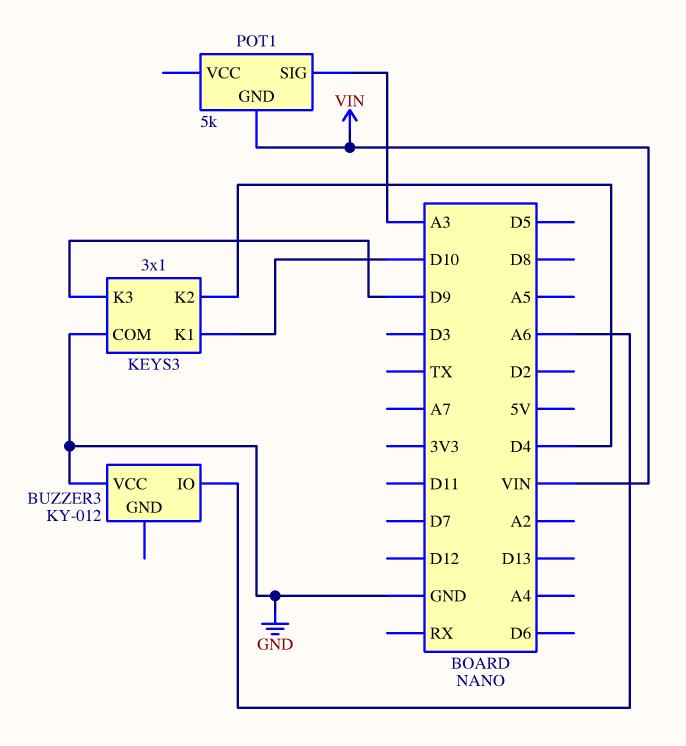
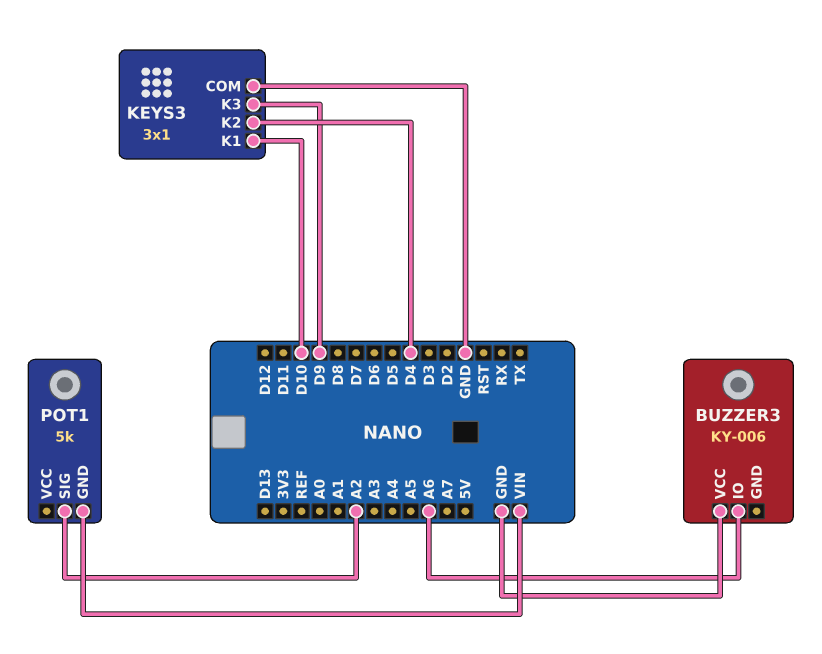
BUZZER3: KY-012 -> KY-006
POT1 pin SIG: A3 -> A2

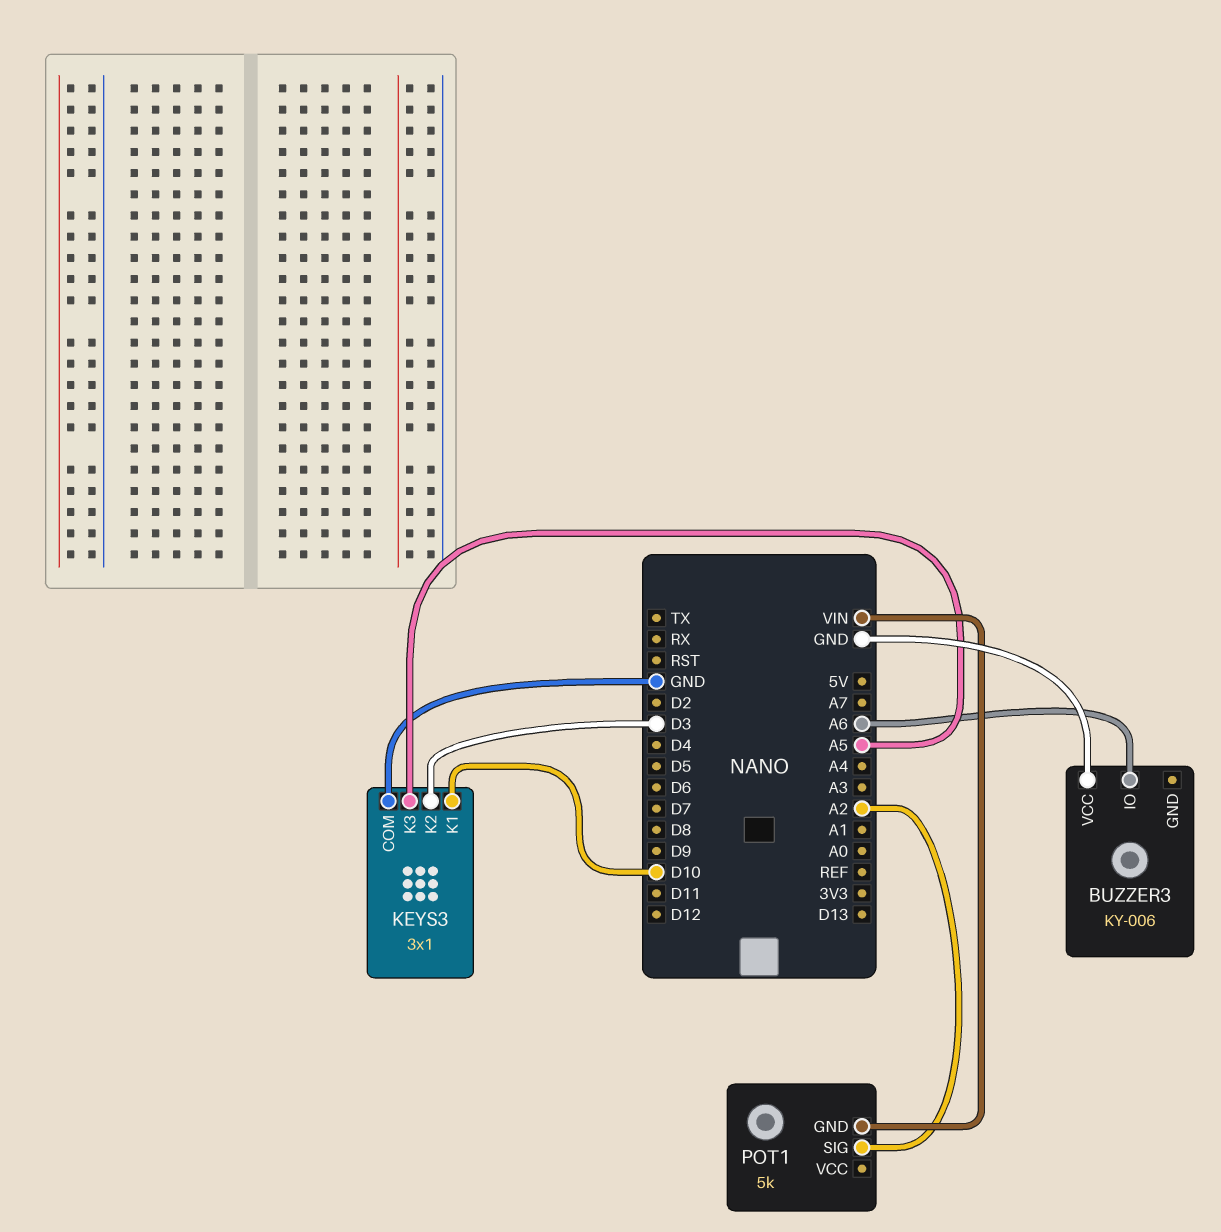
KEYS3 pin K2: D4 -> D3
KEYS3 pin K3: D9 -> A5

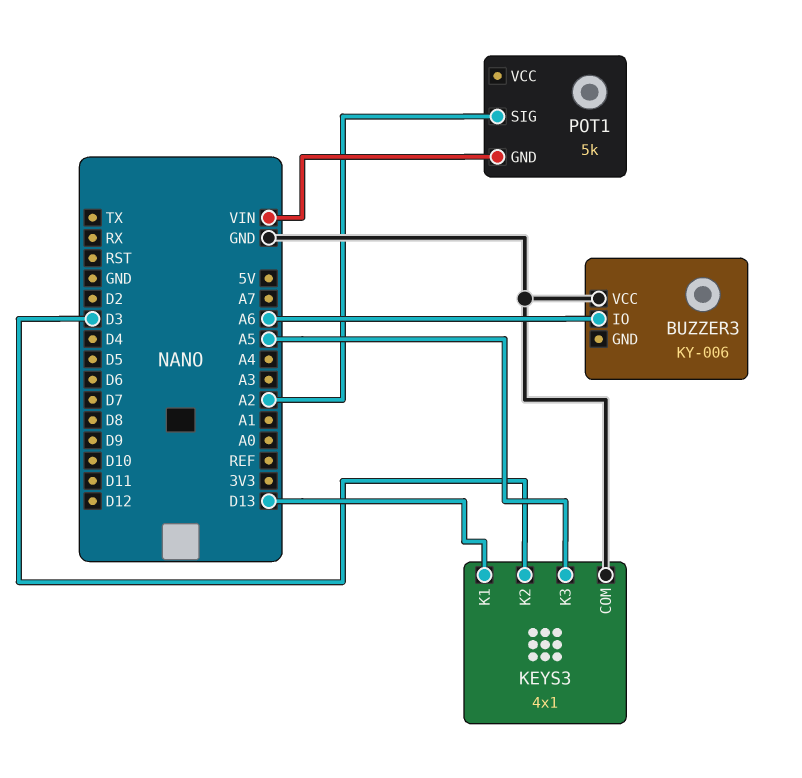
KEYS3: 3x1 -> 4x1
KEYS3 pin K1: D10 -> D13

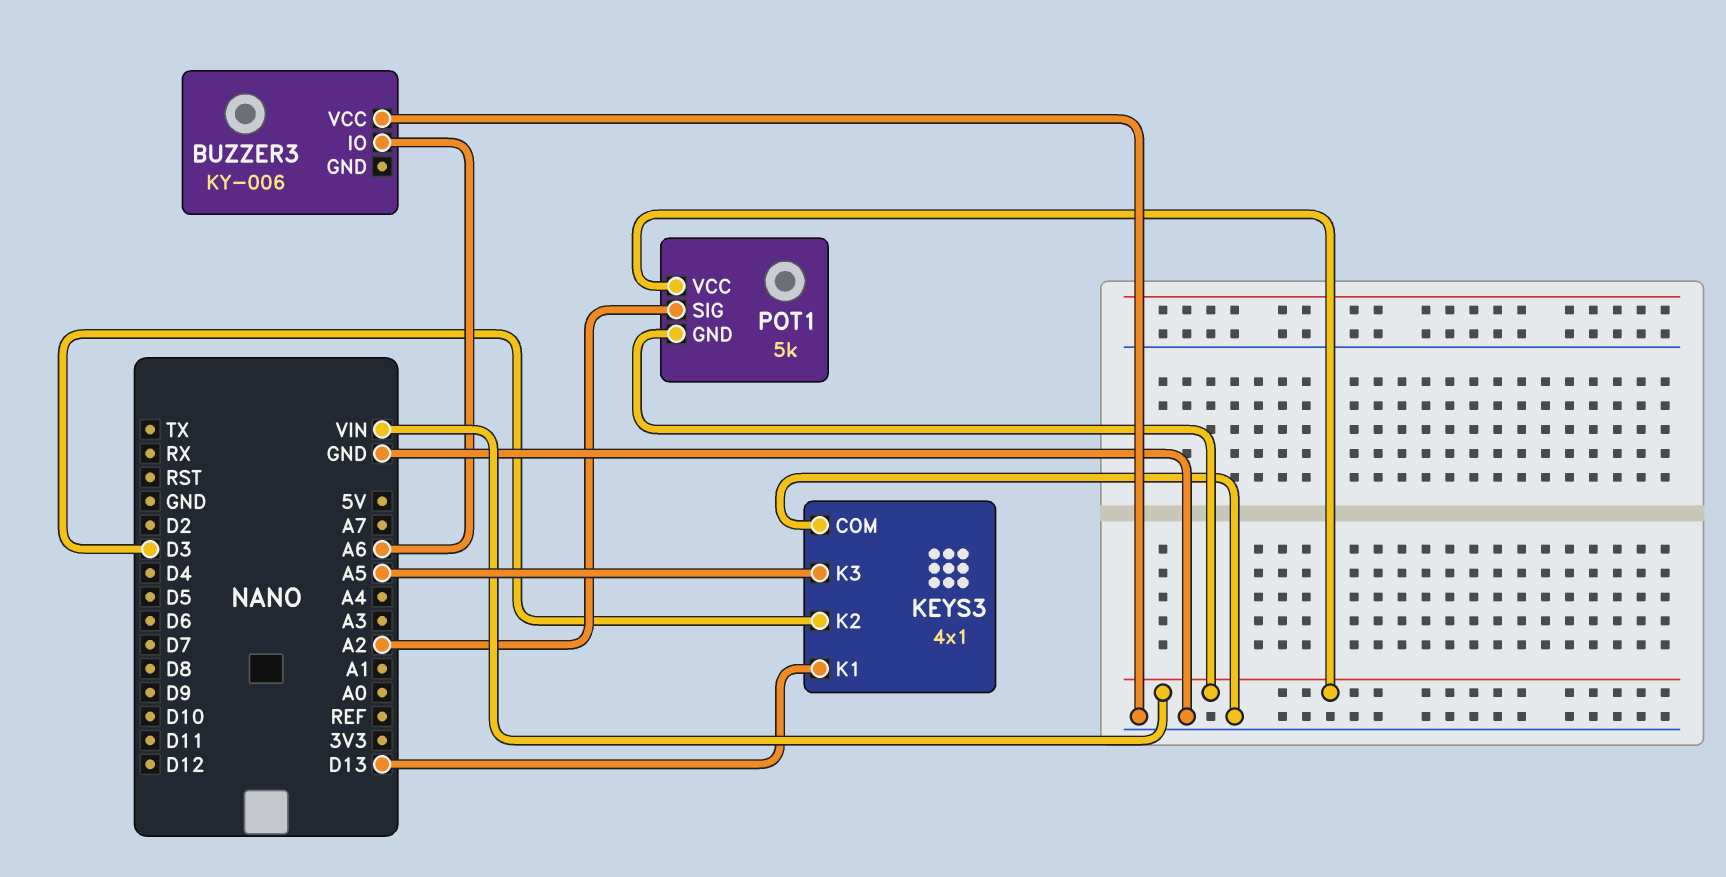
POT1 pin VCC: none -> VIN

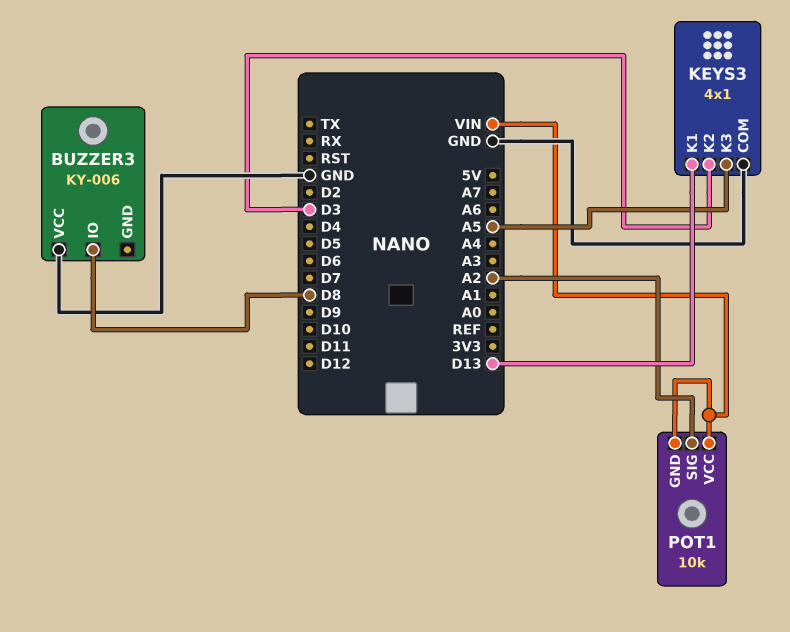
BUZZER3 pin IO: A6 -> D8
POT1: 5k -> 10k

